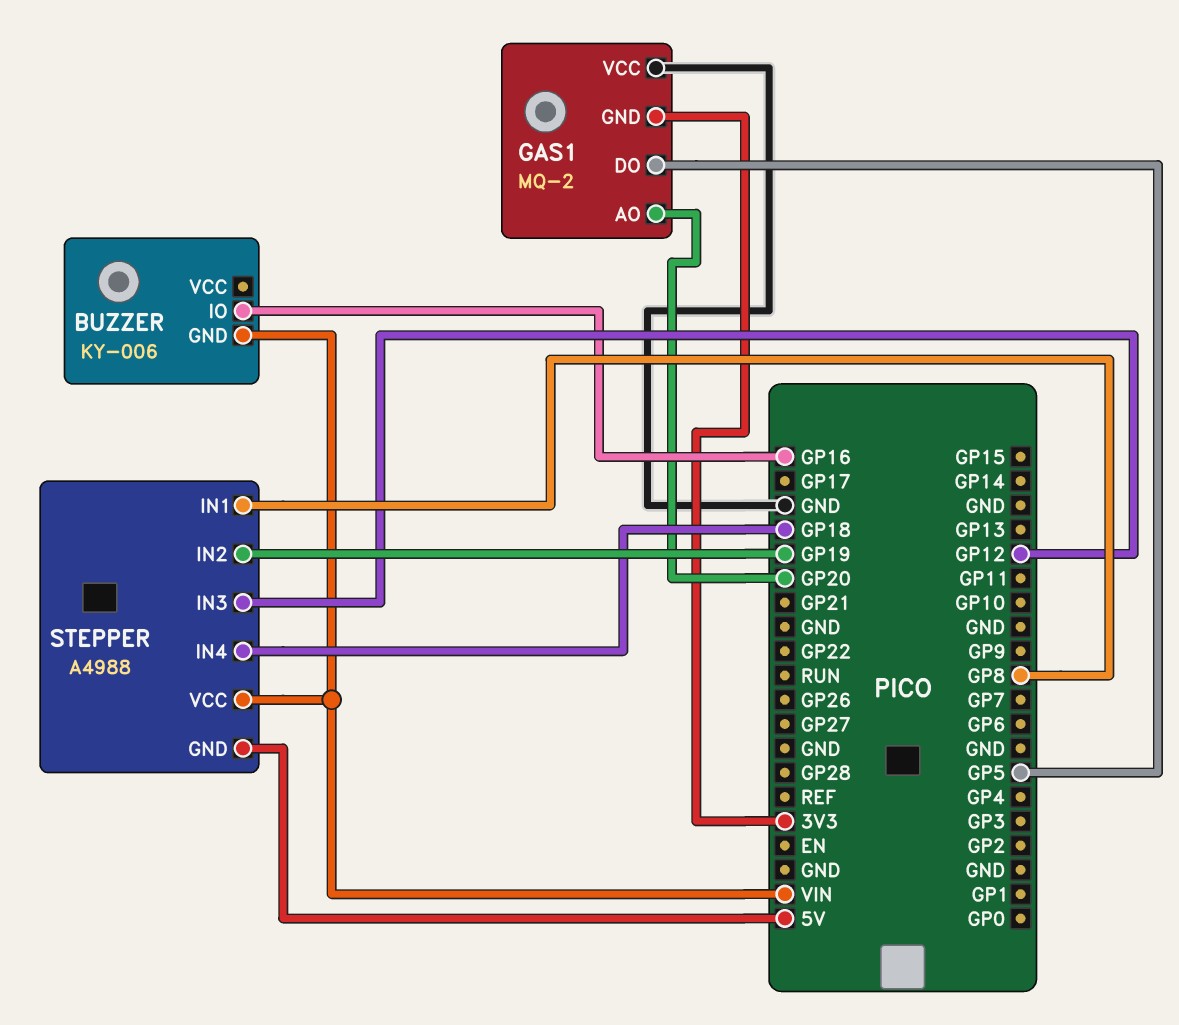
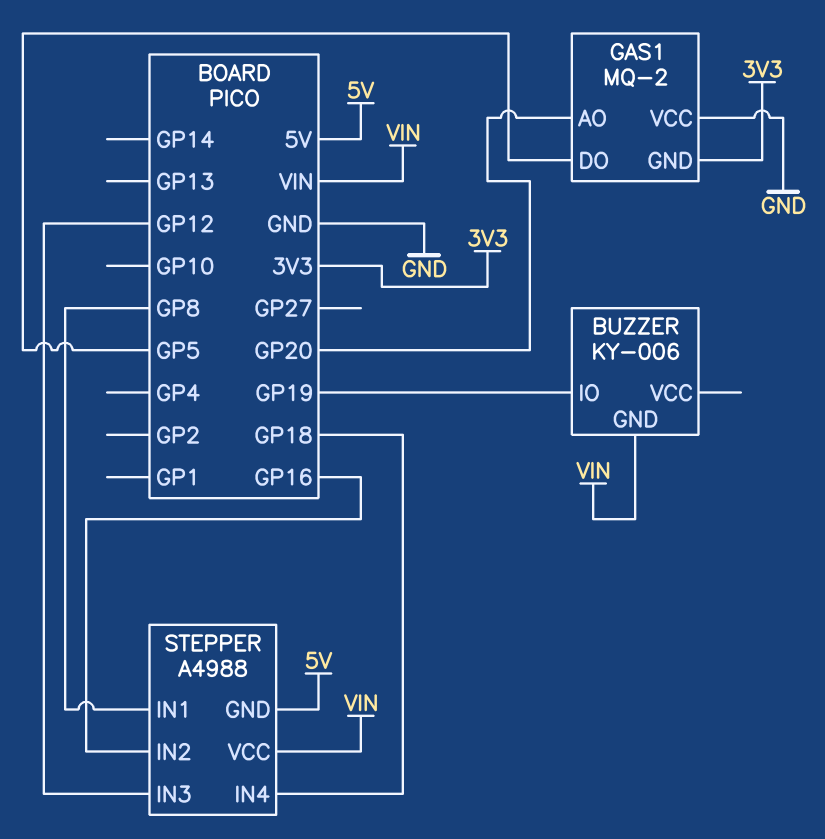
BUZZER pin IO: GP16 -> GP19
STEPPER pin IN2: GP19 -> GP16

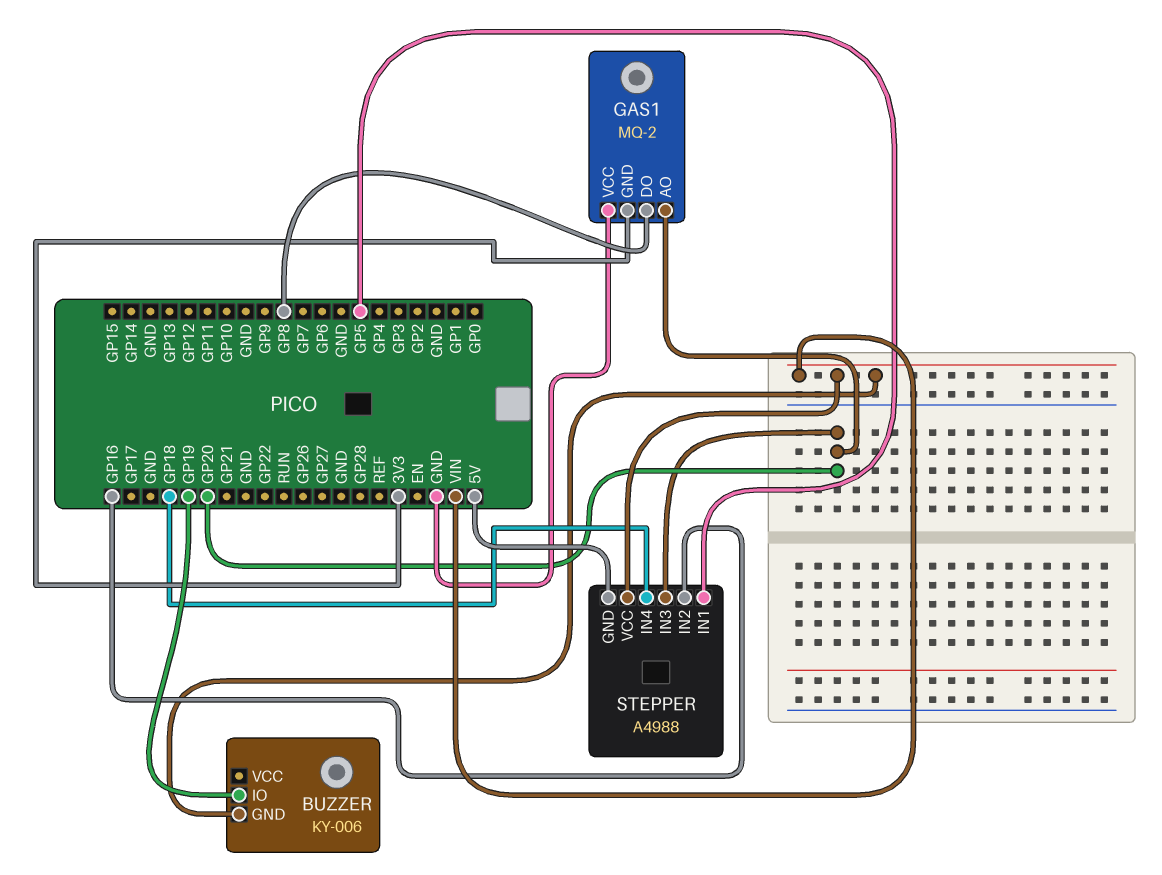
GAS1 pin DO: GP5 -> GP8
STEPPER pin IN1: GP8 -> GP5
STEPPER pin IN3: GP12 -> GP20

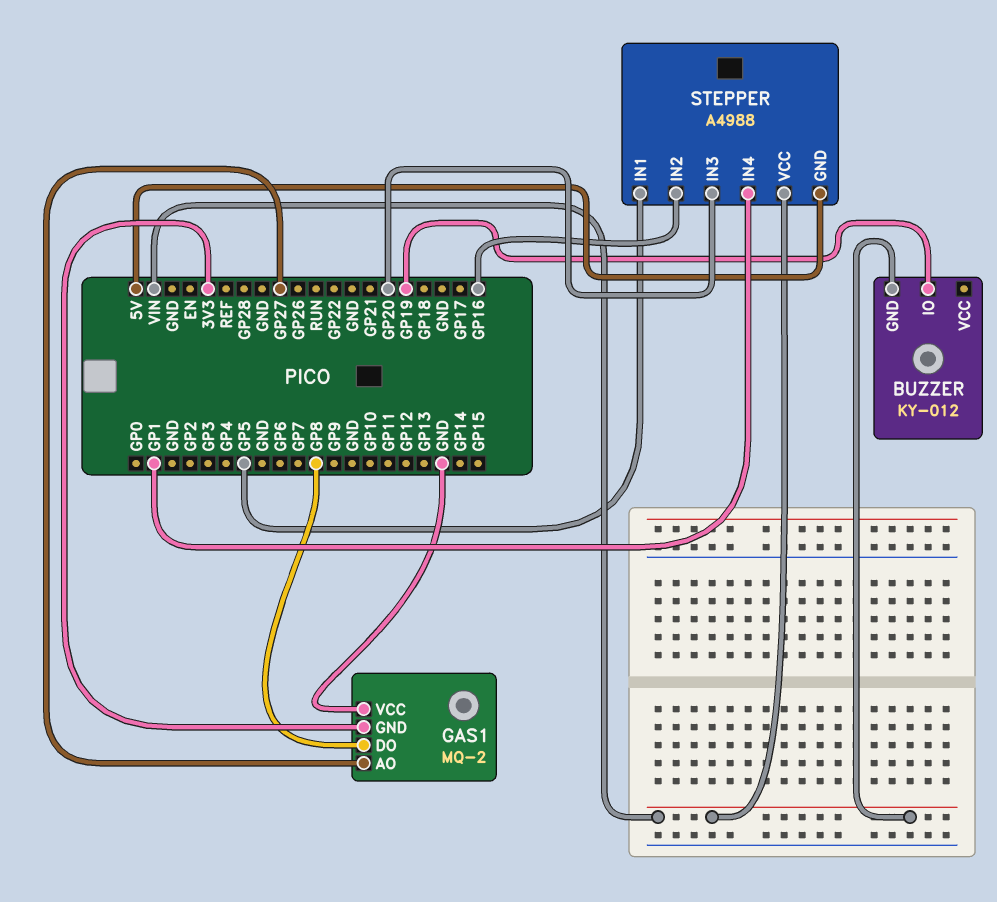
BUZZER: KY-006 -> KY-012
GAS1 pin AO: GP20 -> GP27
STEPPER pin IN4: GP18 -> GP1

